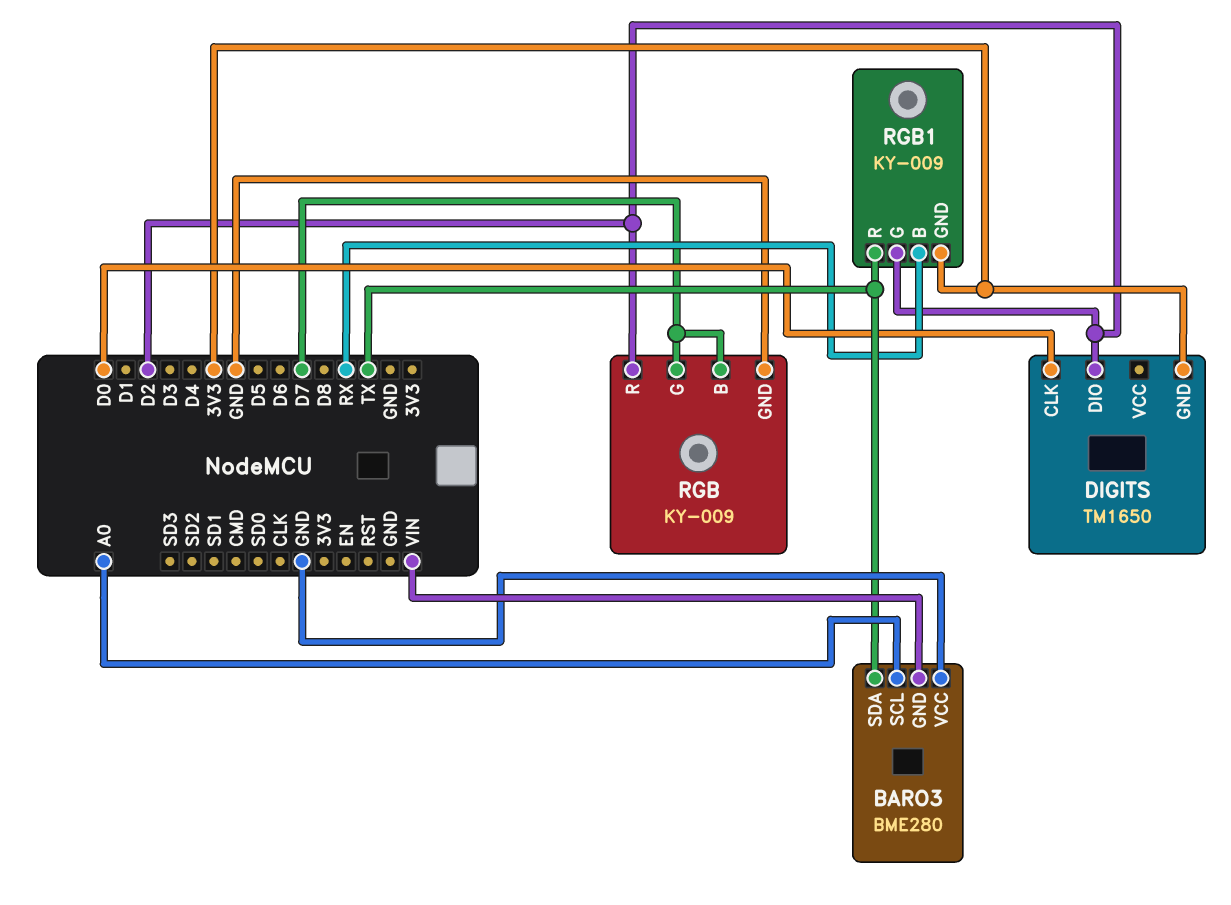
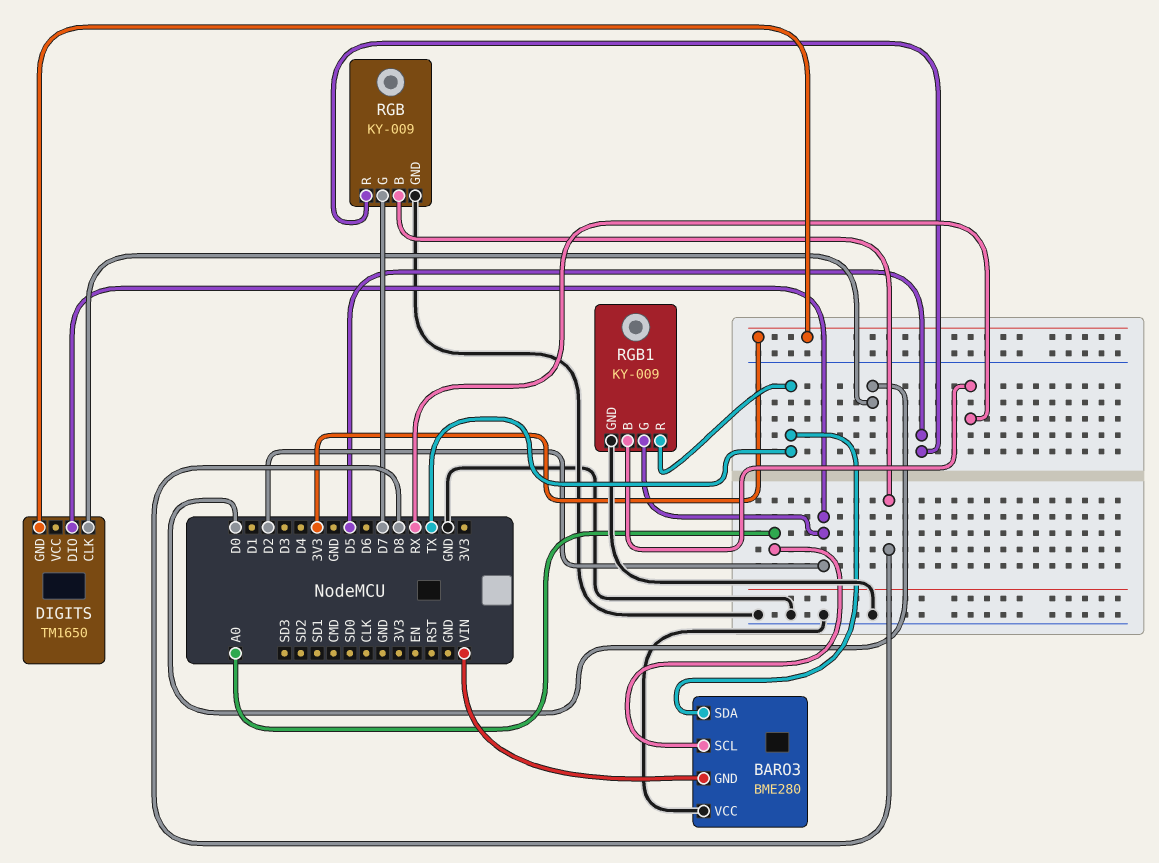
RGB pin B: D7 -> D8
RGB pin R: D2 -> D5
RGB1 pin GND: 3V3 -> GND

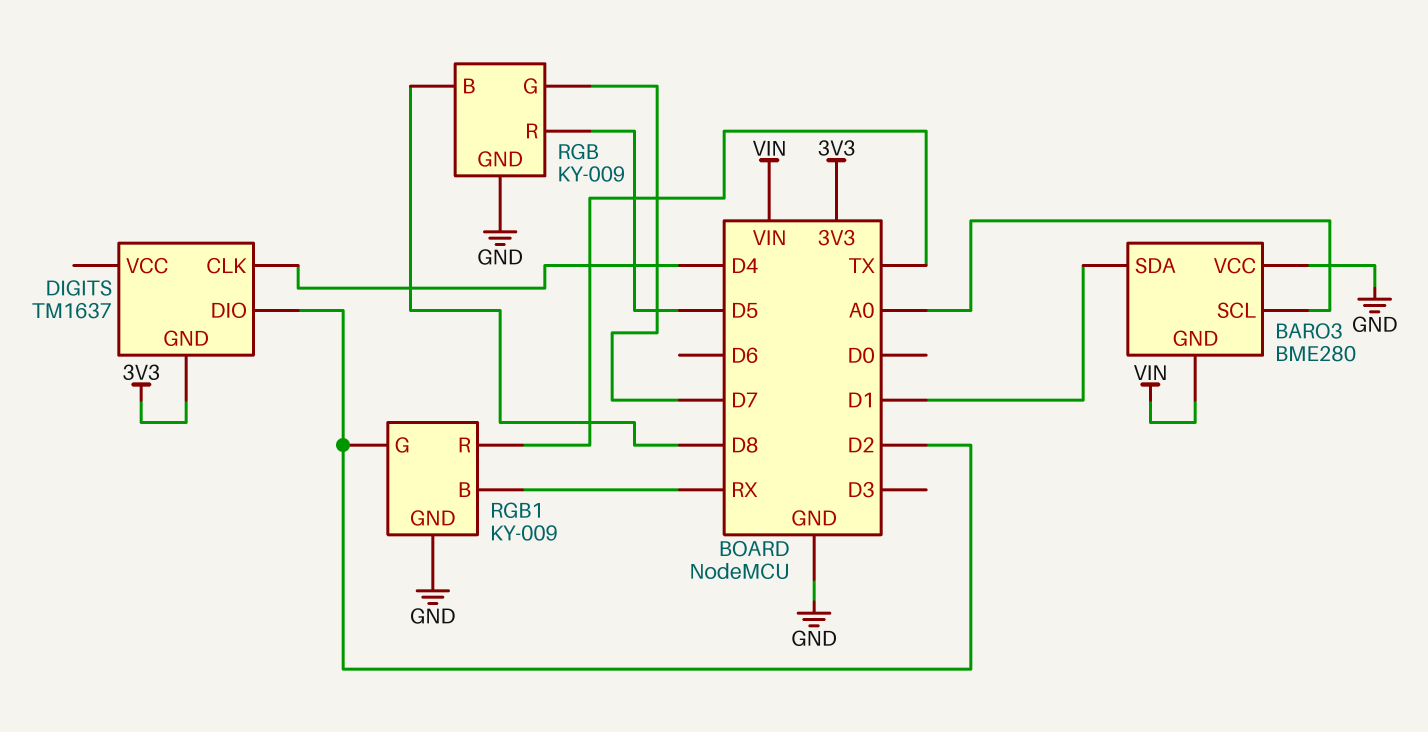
BARO3 pin SDA: TX -> D1
DIGITS: TM1650 -> TM1637
DIGITS pin CLK: D0 -> D4

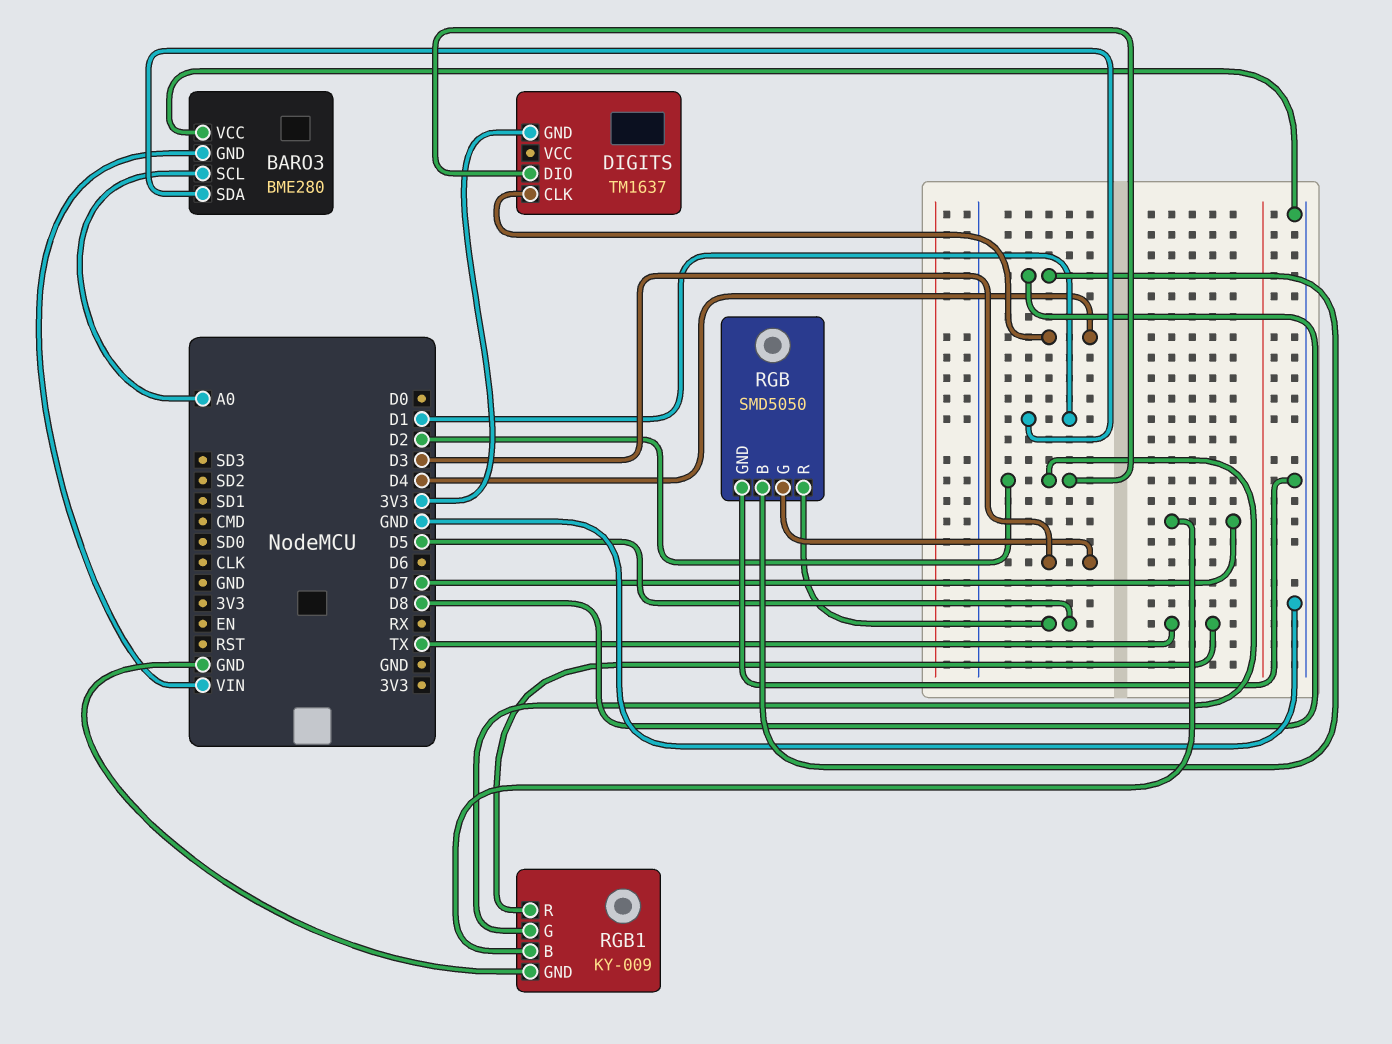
RGB: KY-009 -> SMD5050
RGB pin G: D7 -> D3
RGB1 pin B: RX -> D7

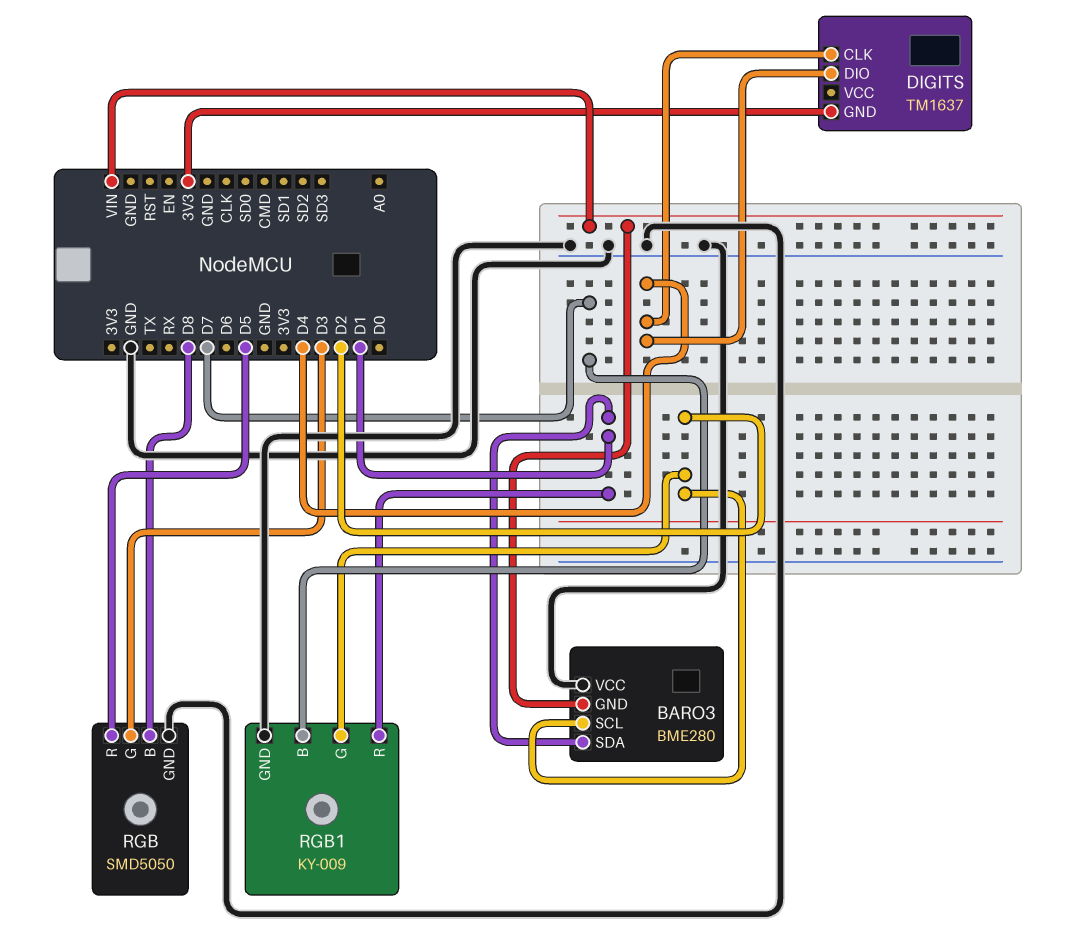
BARO3 pin SCL: A0 -> D2
DIGITS pin DIO: D2 -> D4
RGB1 pin R: TX -> D1

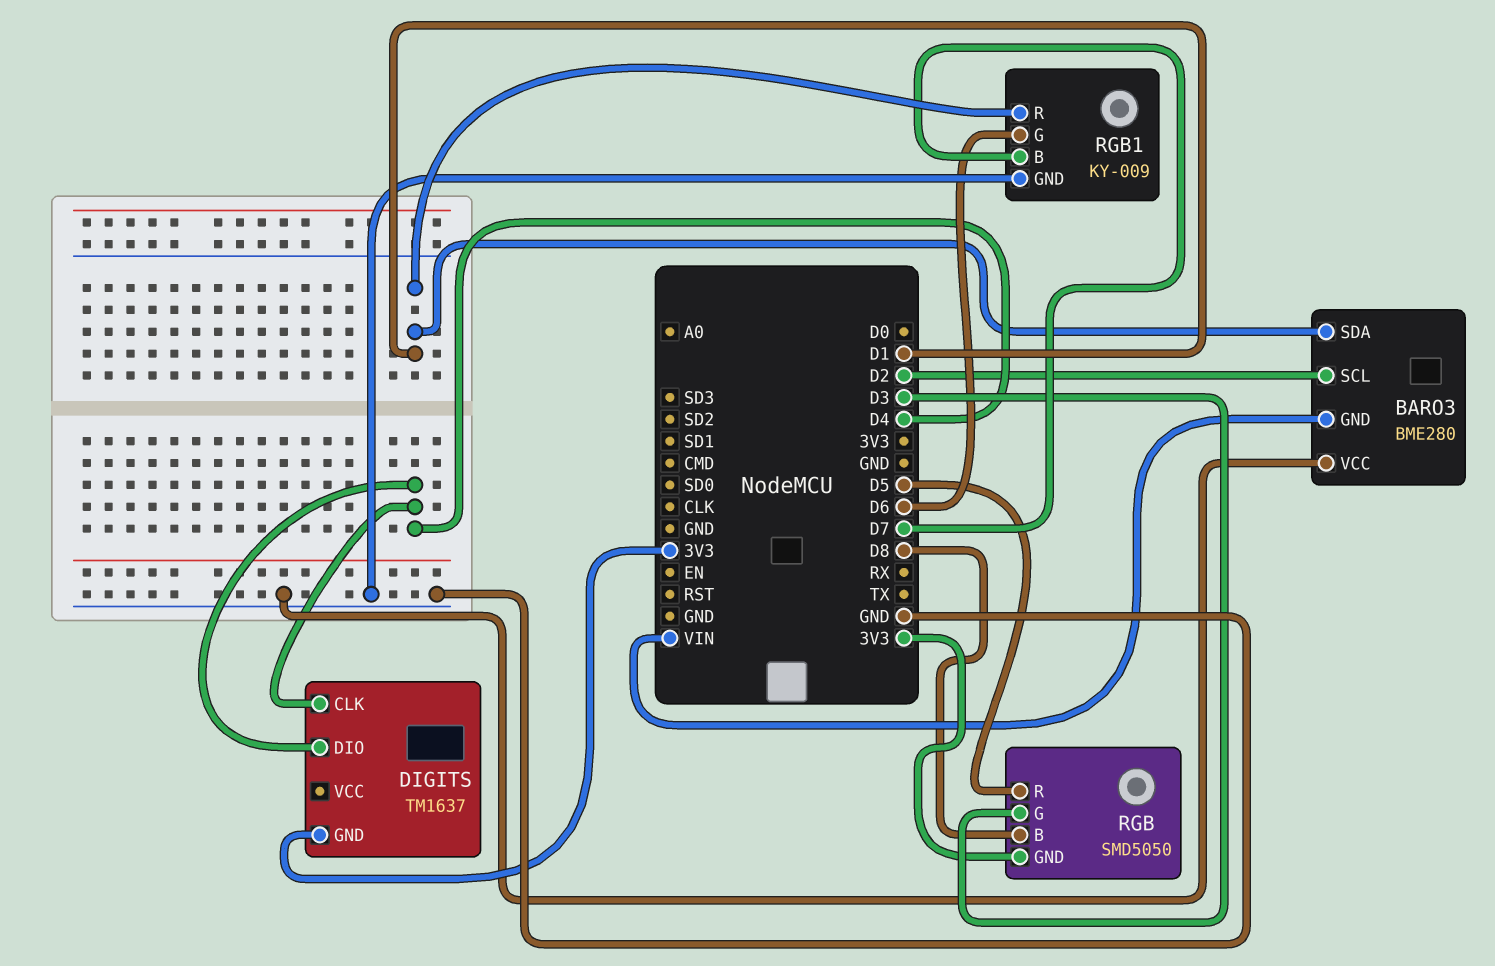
RGB pin GND: GND -> 3V3
RGB1 pin G: D2 -> D6

